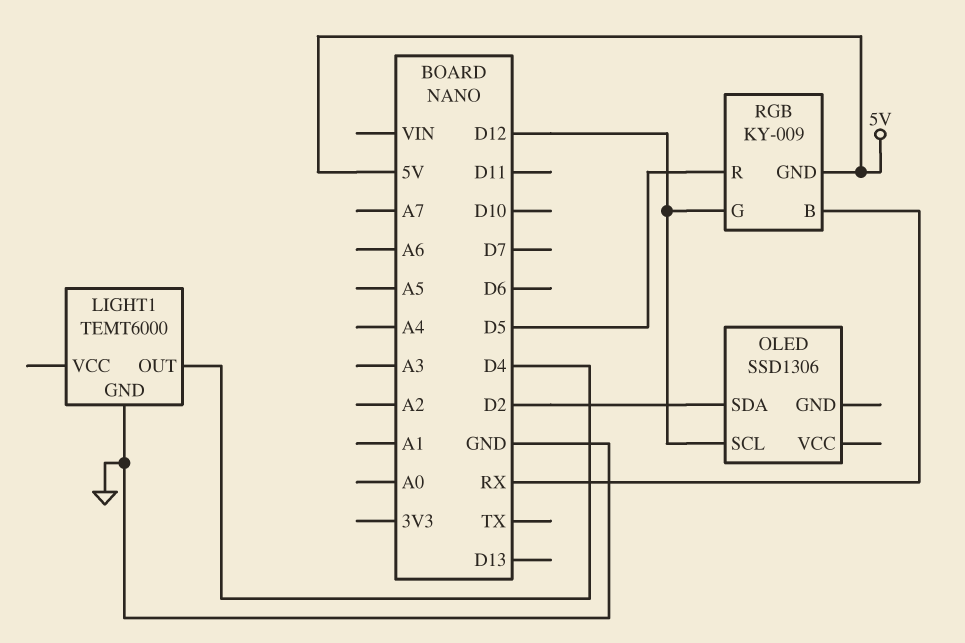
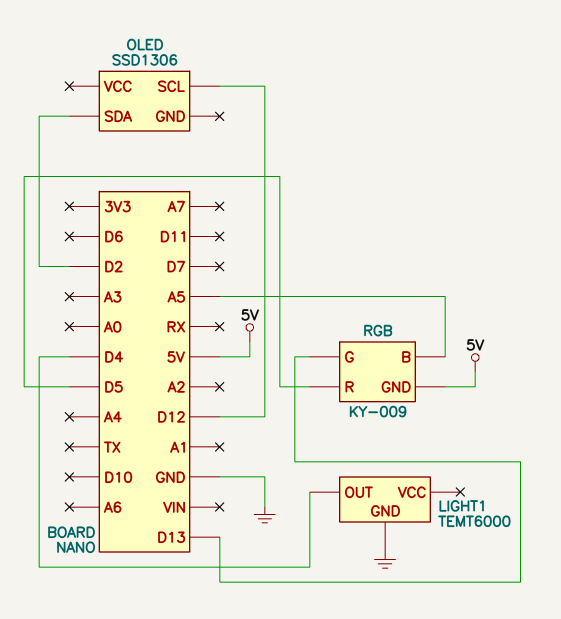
RGB pin B: RX -> A5
RGB pin G: D12 -> D13

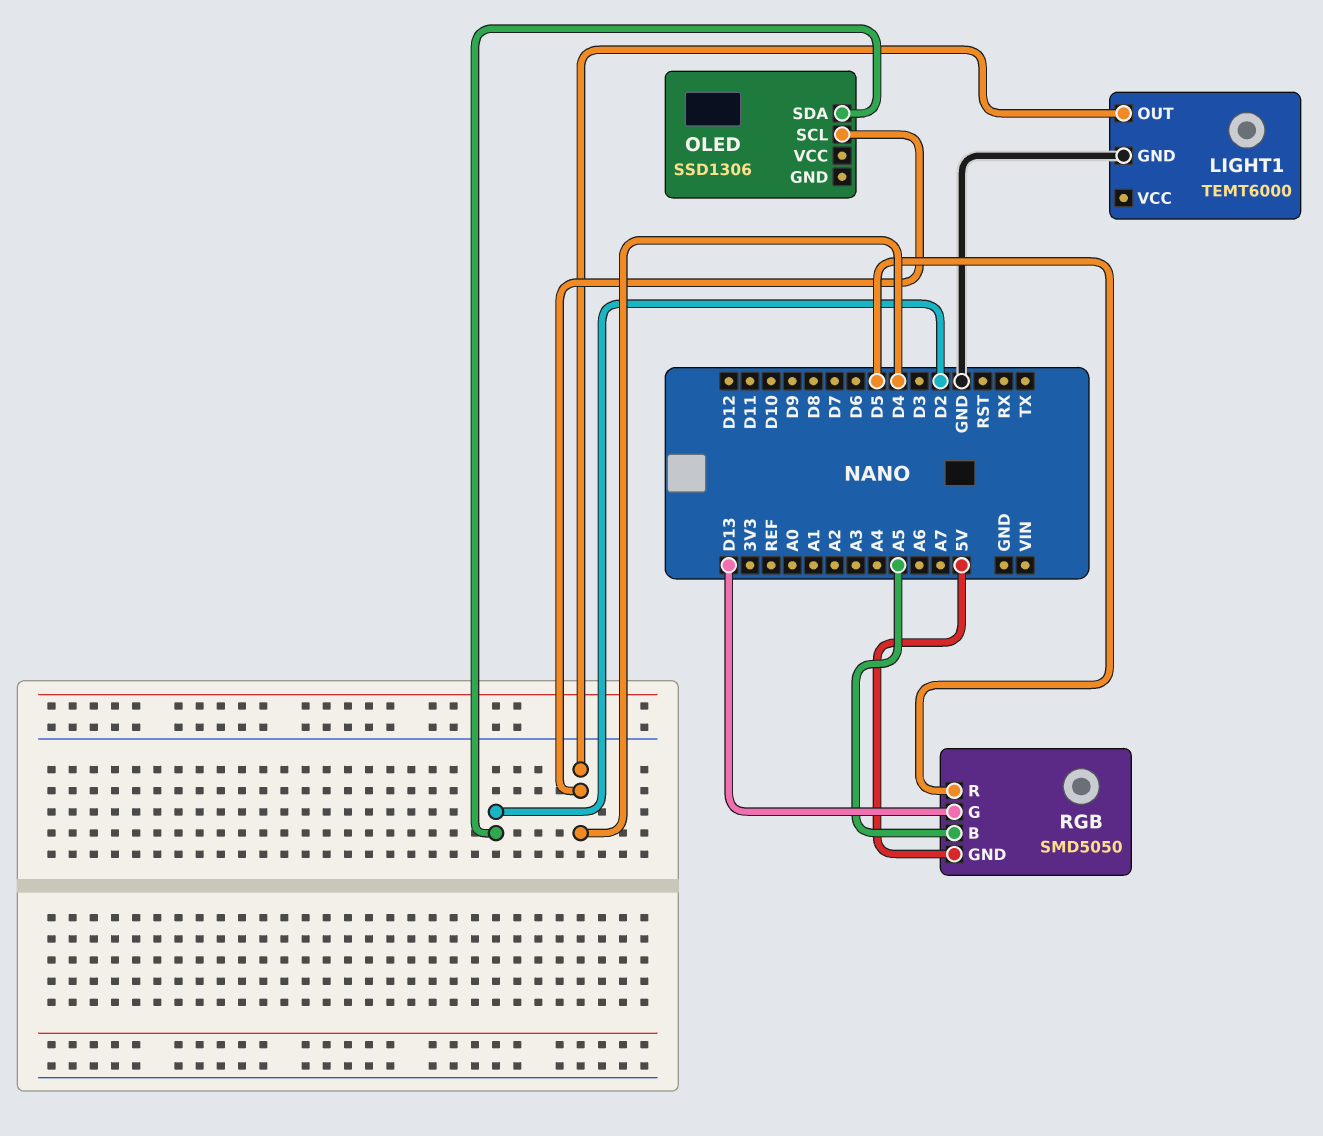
OLED pin SCL: D12 -> D4
RGB: KY-009 -> SMD5050

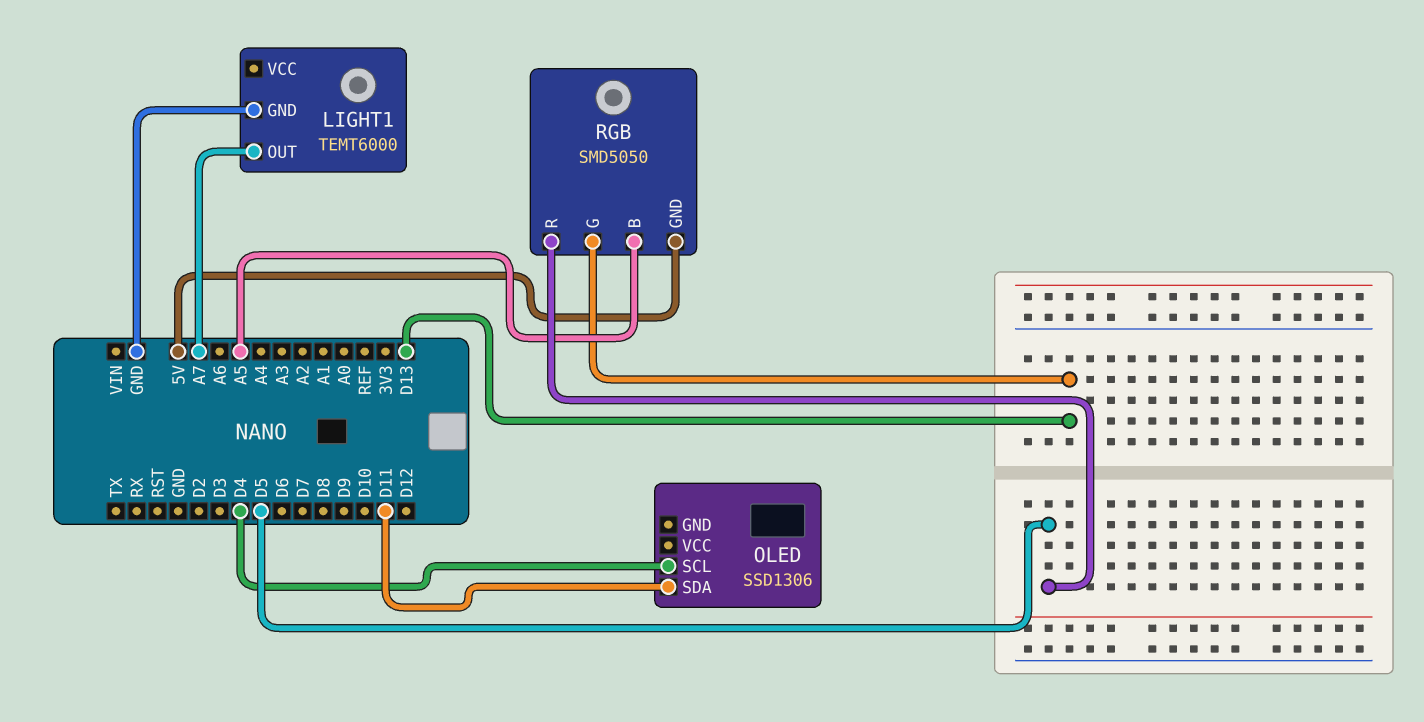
LIGHT1 pin OUT: D4 -> A7
OLED pin SDA: D2 -> D11

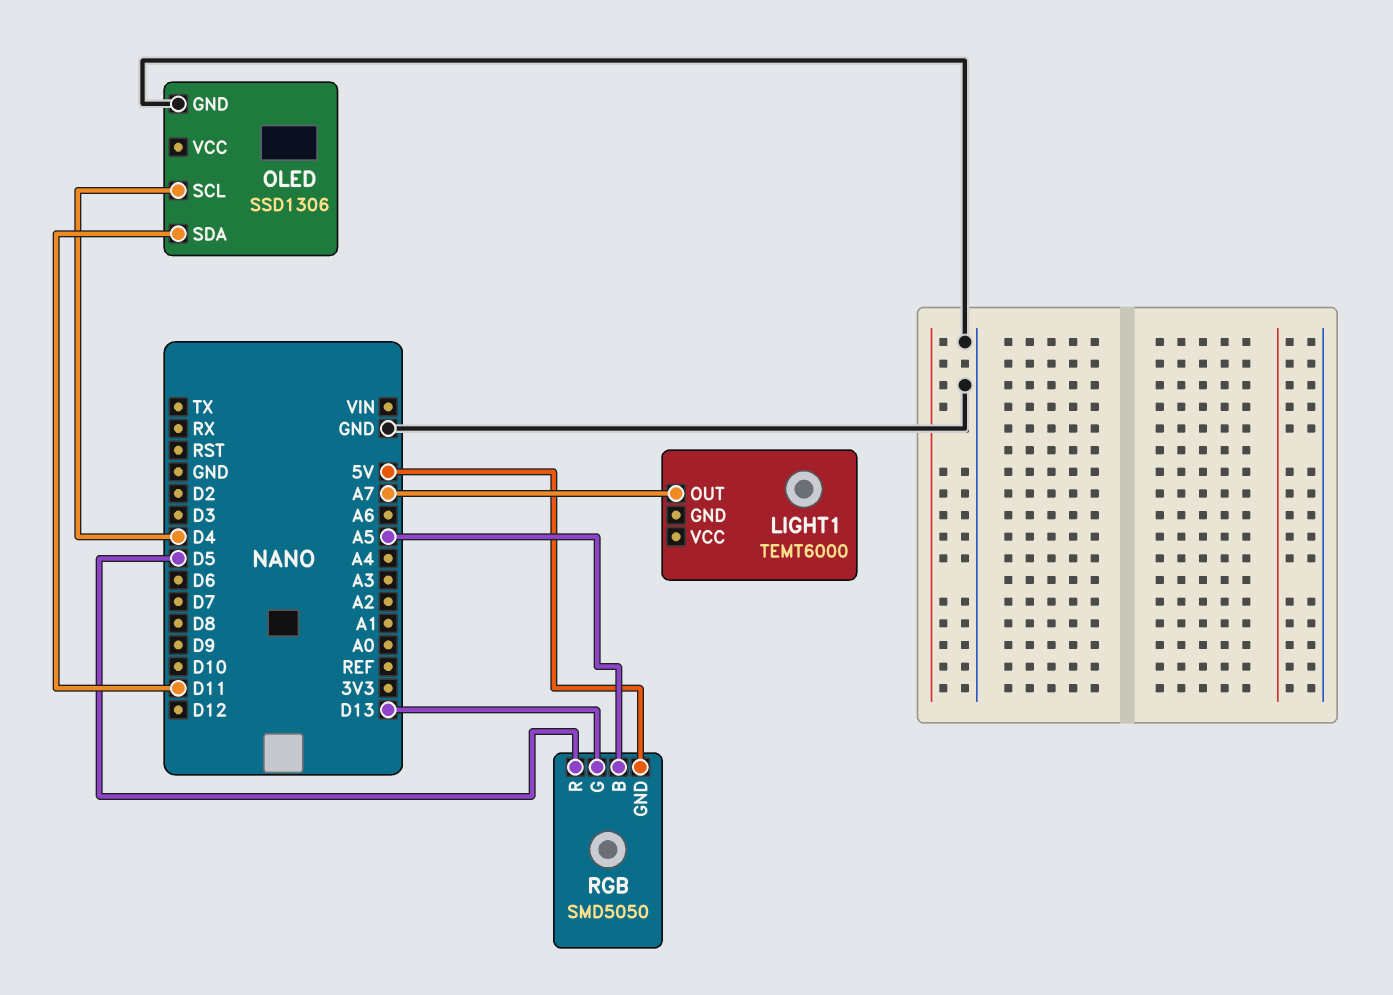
LIGHT1 pin GND: GND -> none
OLED pin GND: none -> GND

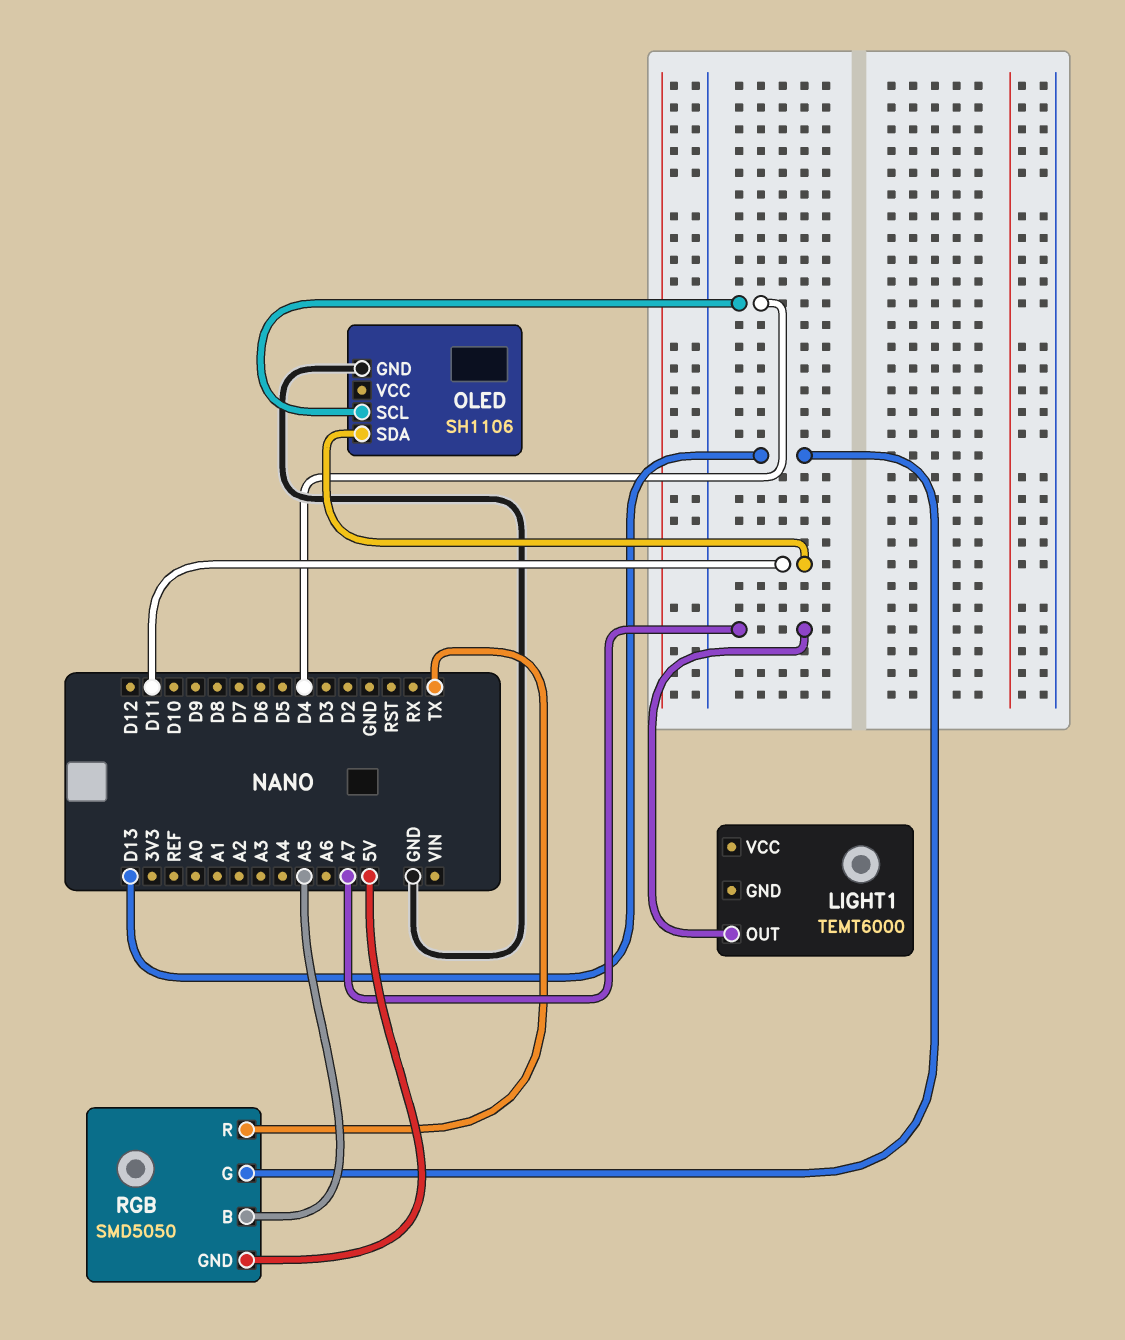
OLED: SSD1306 -> SH1106
RGB pin R: D5 -> TX

